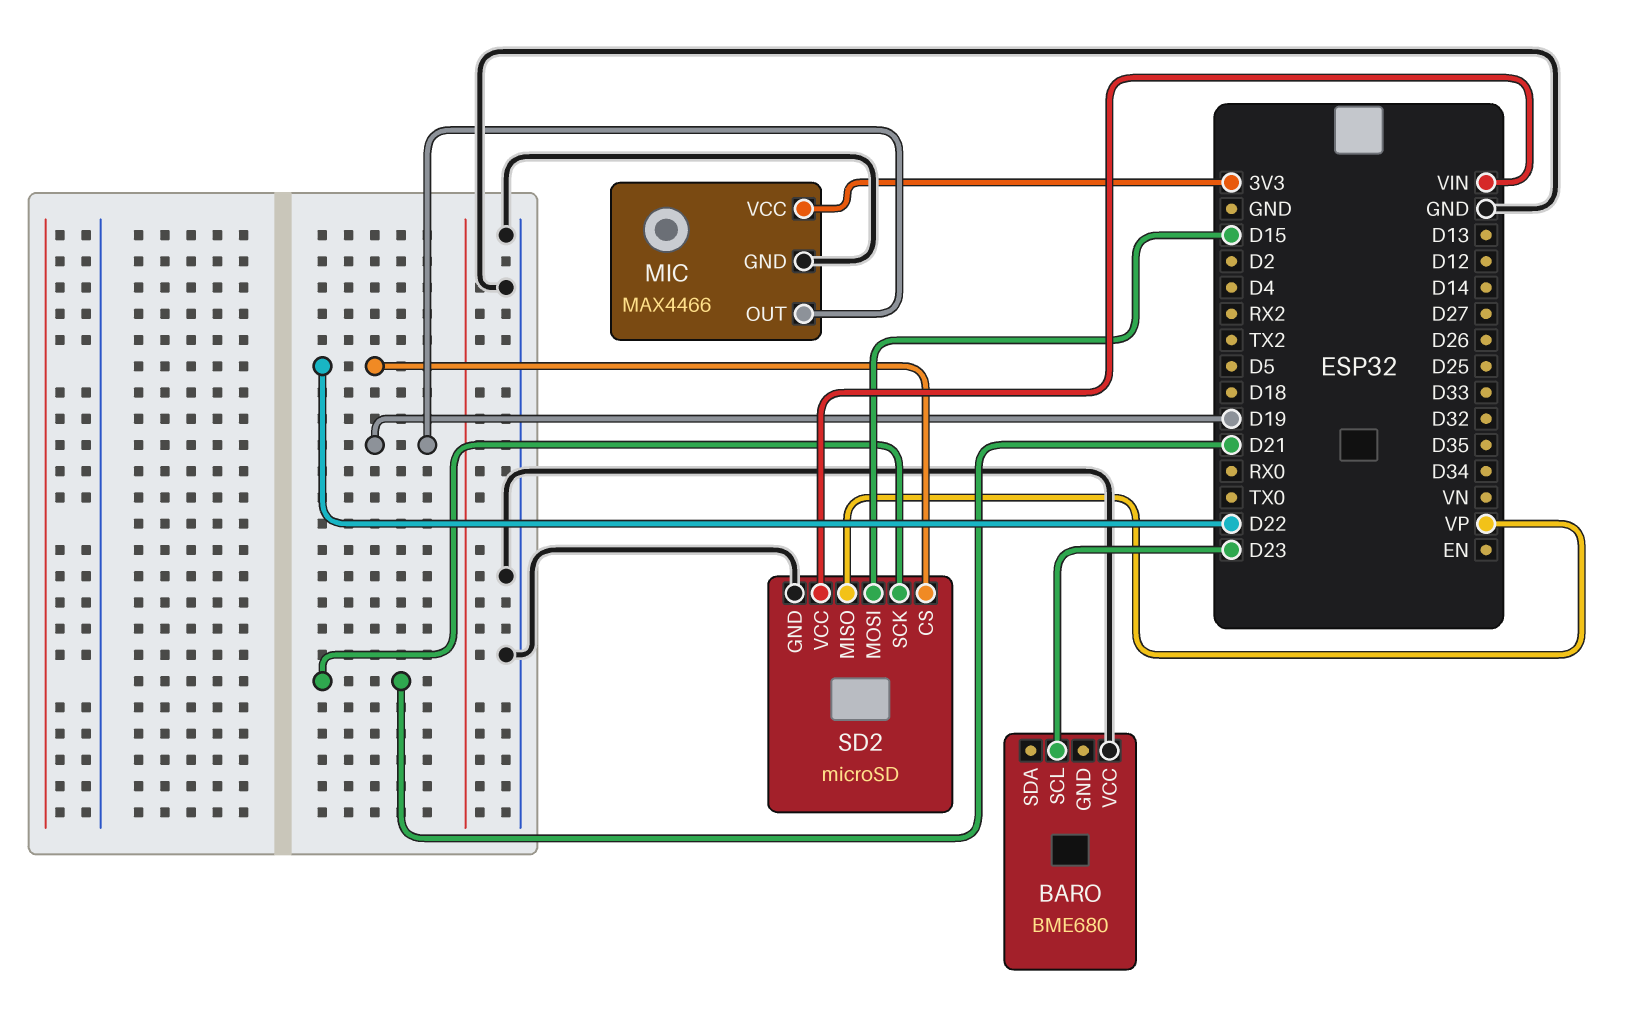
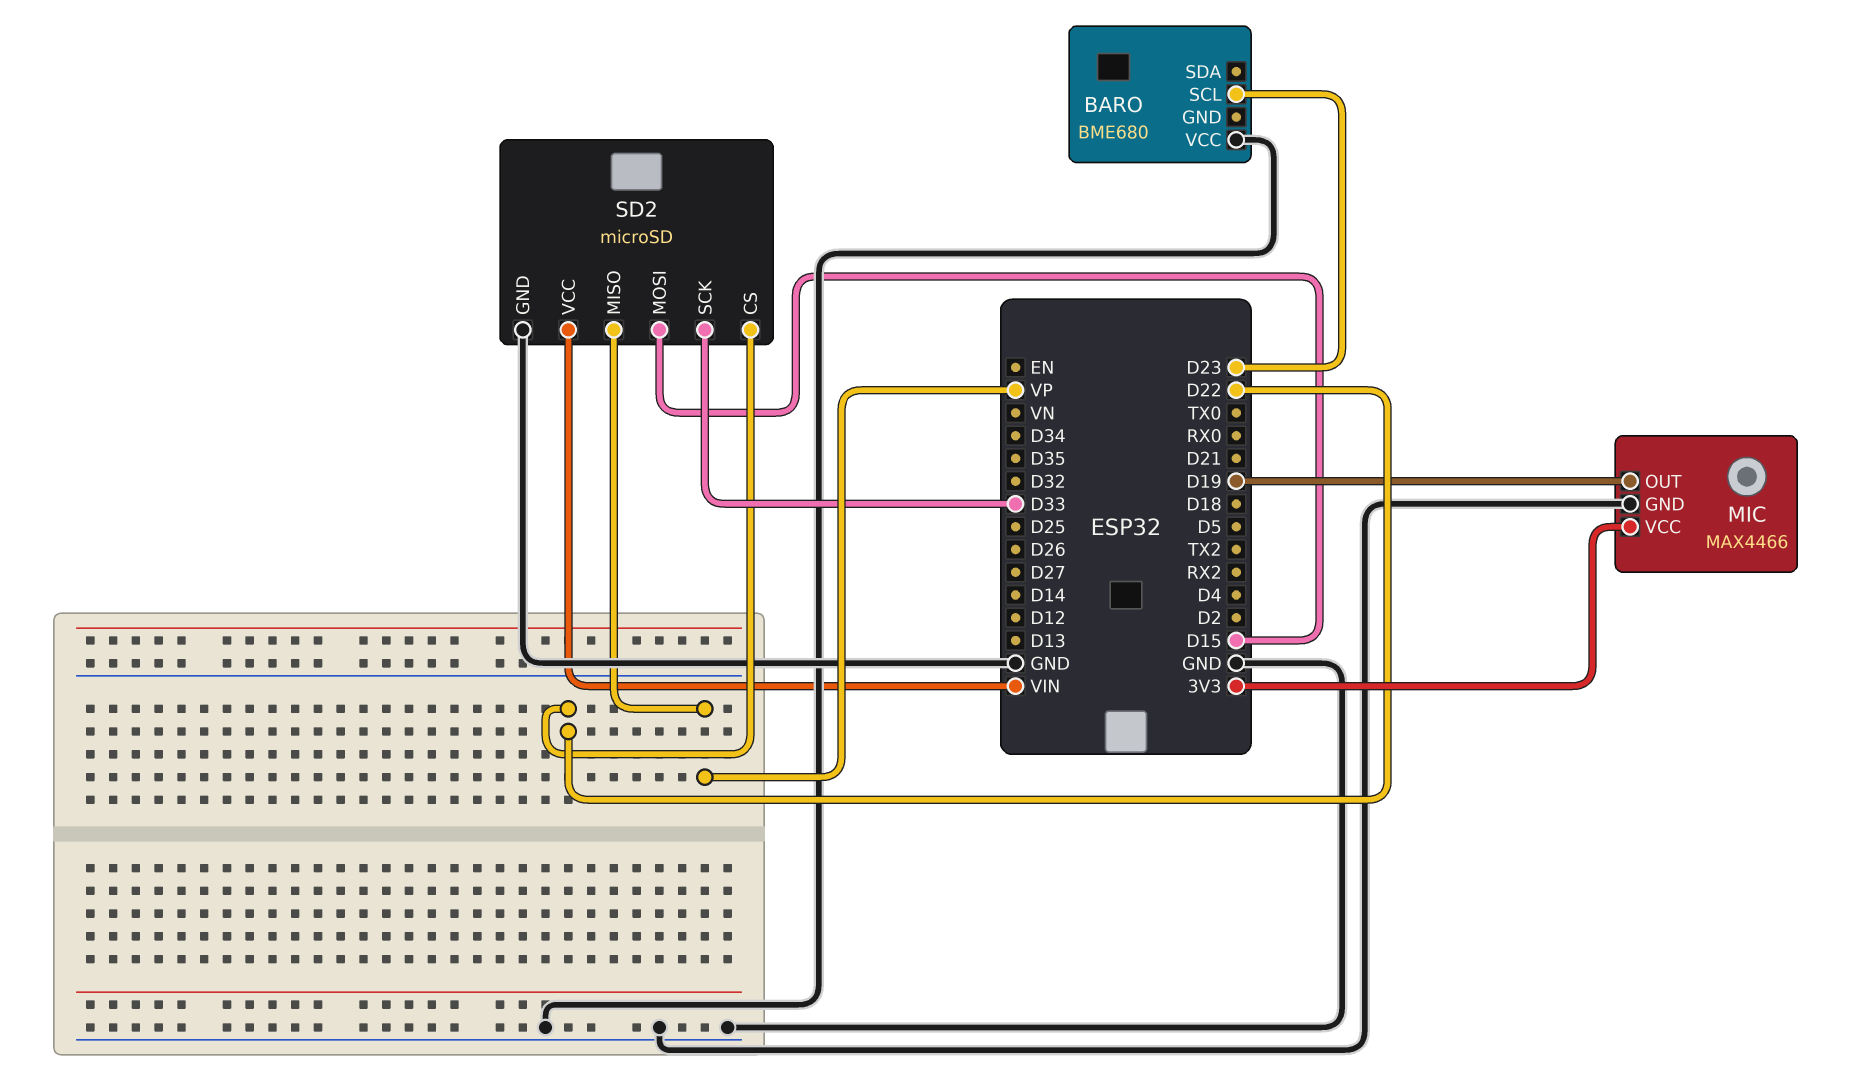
SD2 pin SCK: D21 -> D33

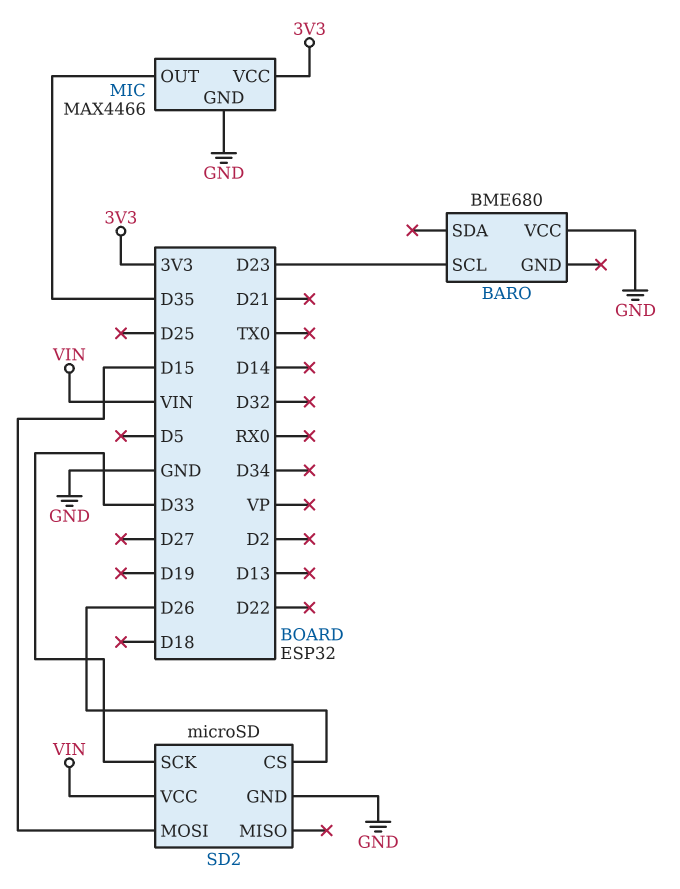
MIC pin OUT: D19 -> D35
SD2 pin CS: D22 -> D26
SD2 pin MISO: VP -> none

